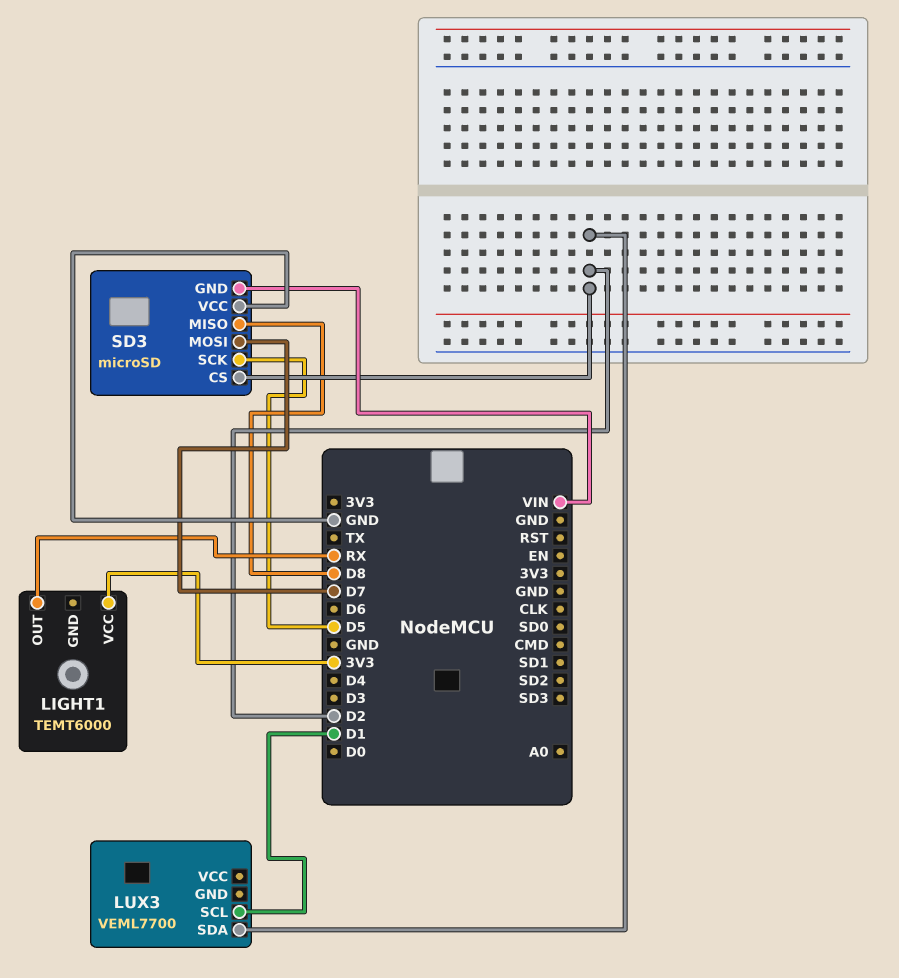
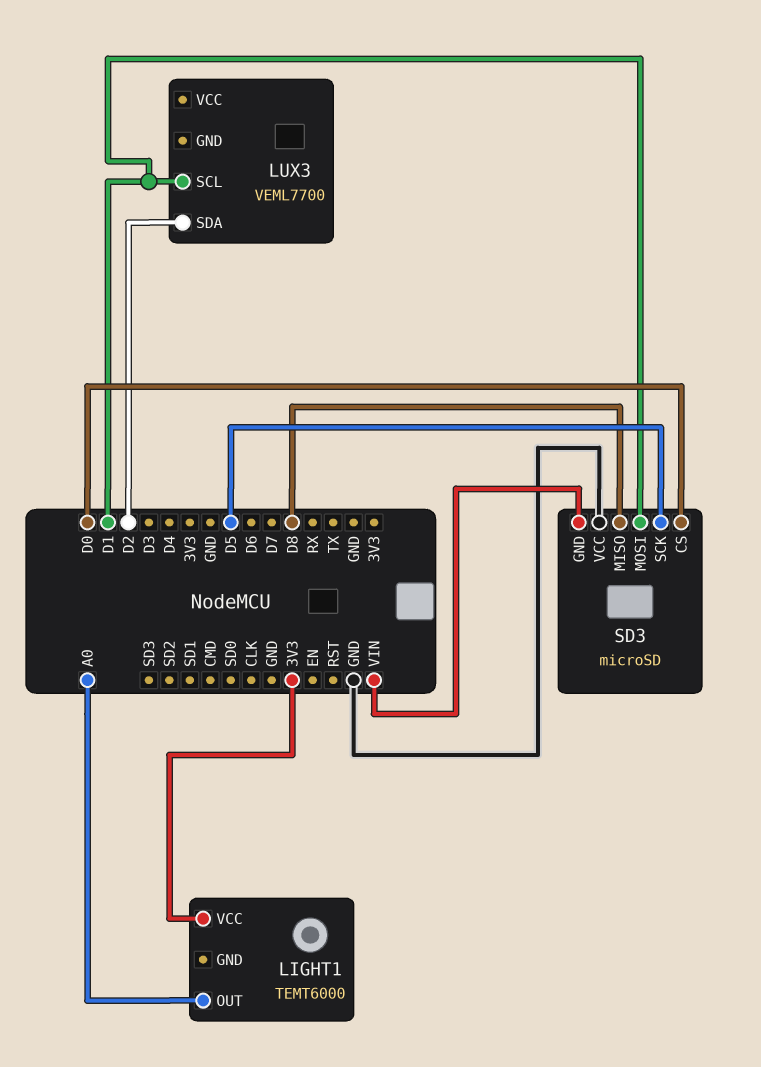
LIGHT1 pin OUT: RX -> A0
SD3 pin CS: D2 -> D0
SD3 pin MOSI: D7 -> D1

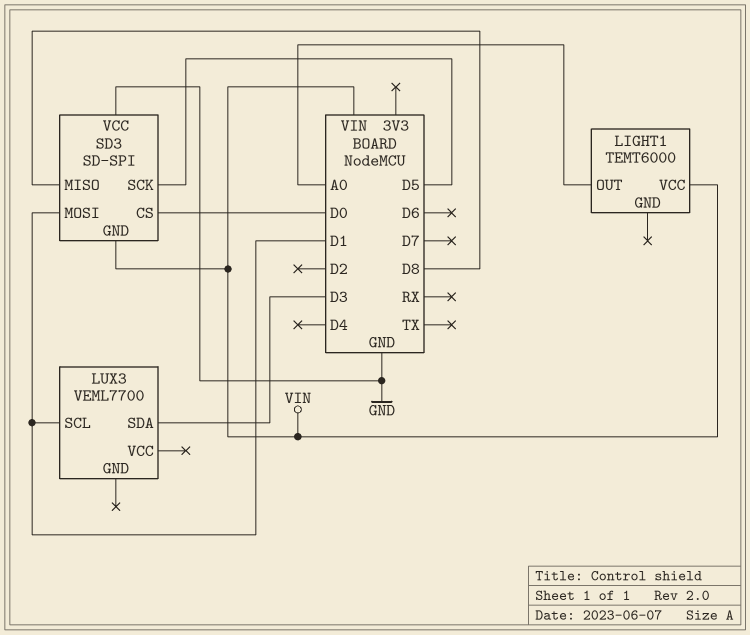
LIGHT1 pin VCC: 3V3 -> VIN
LUX3 pin SDA: D2 -> D3
SD3: microSD -> SD-SPI

